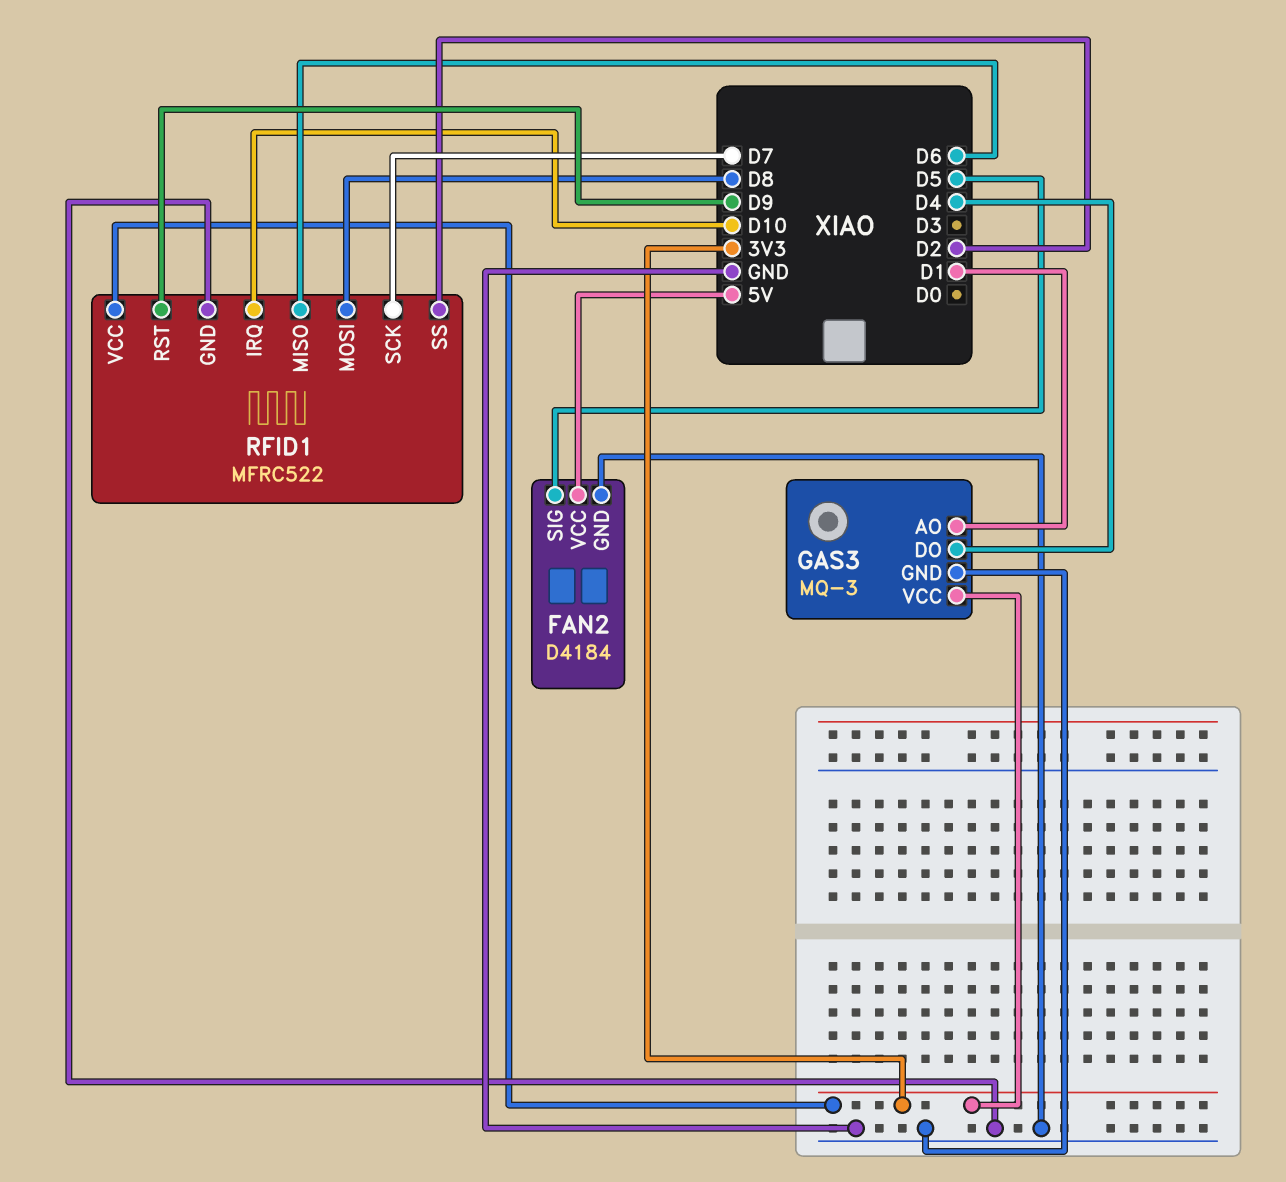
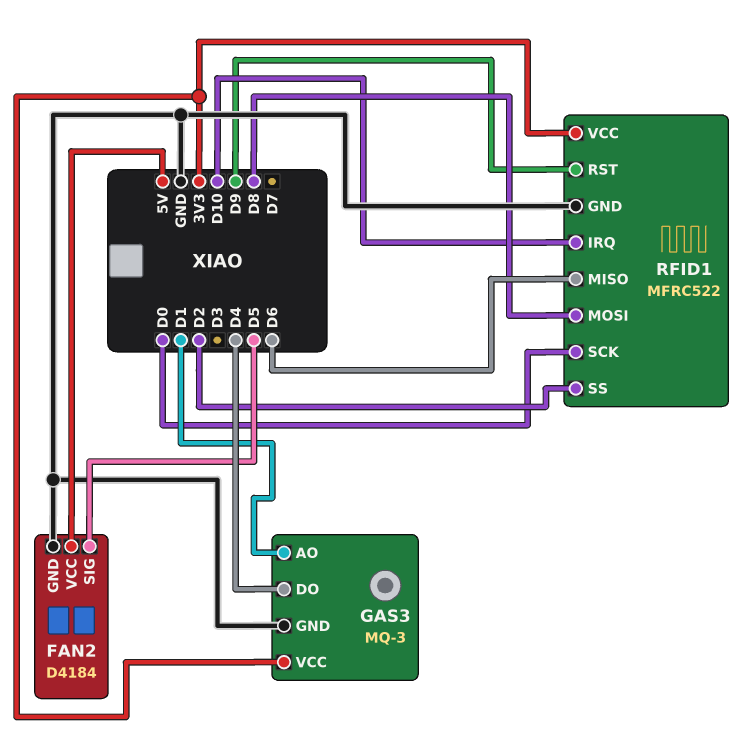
RFID1 pin SCK: D7 -> D0

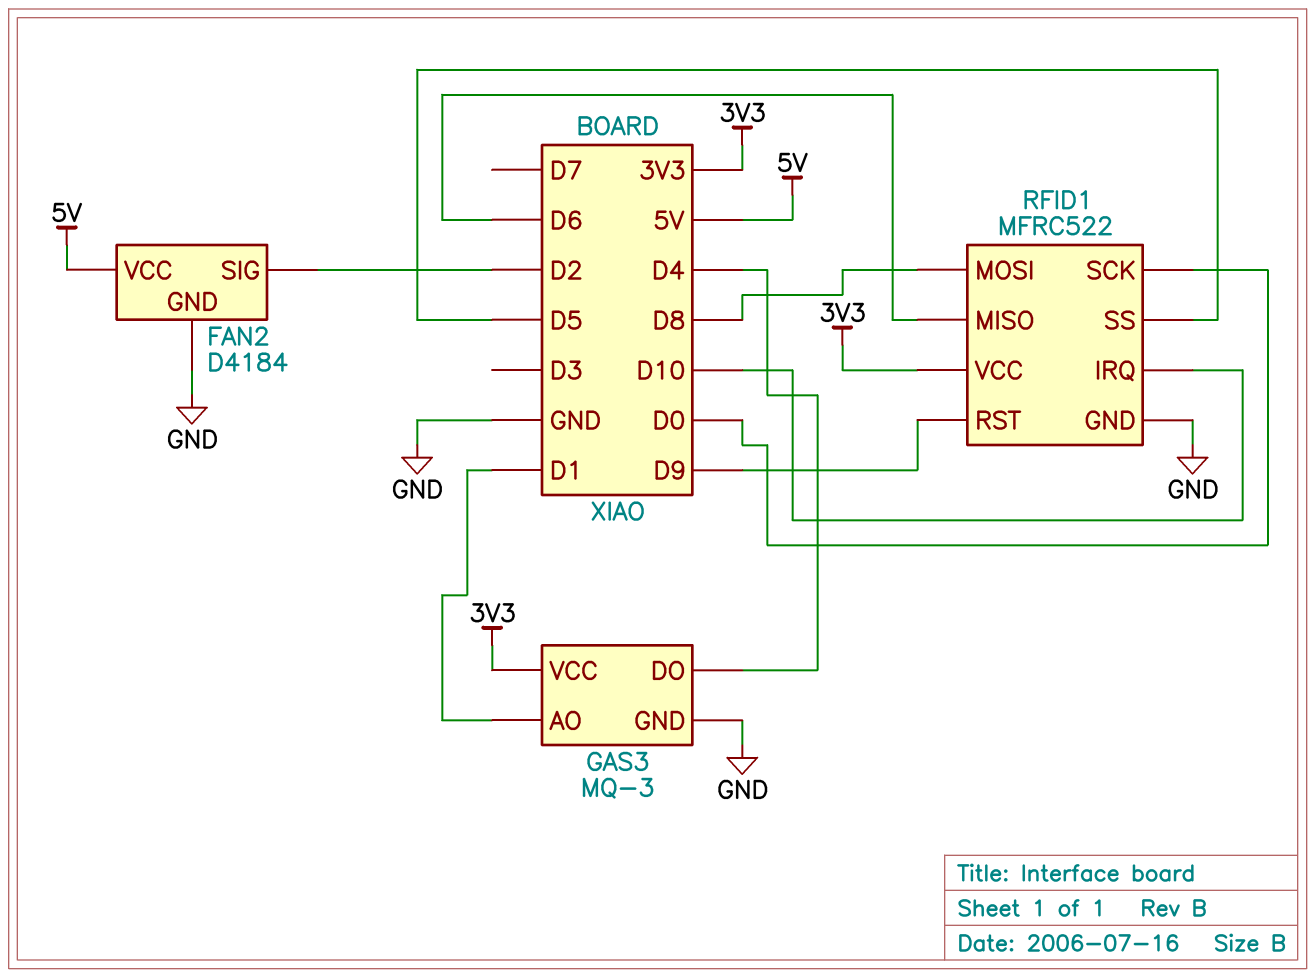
FAN2 pin SIG: D5 -> D2
RFID1 pin SS: D2 -> D5

